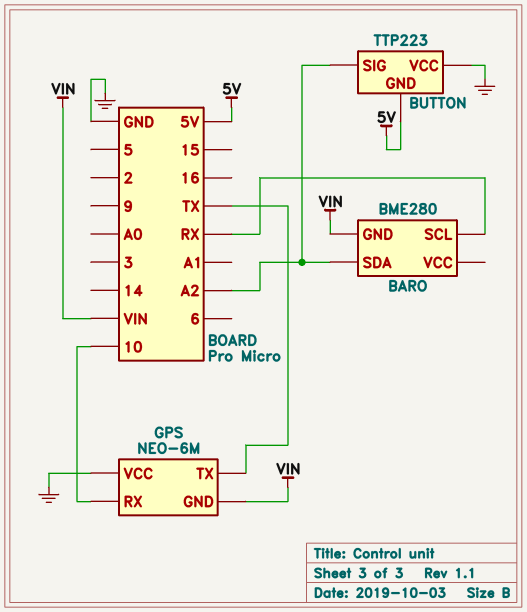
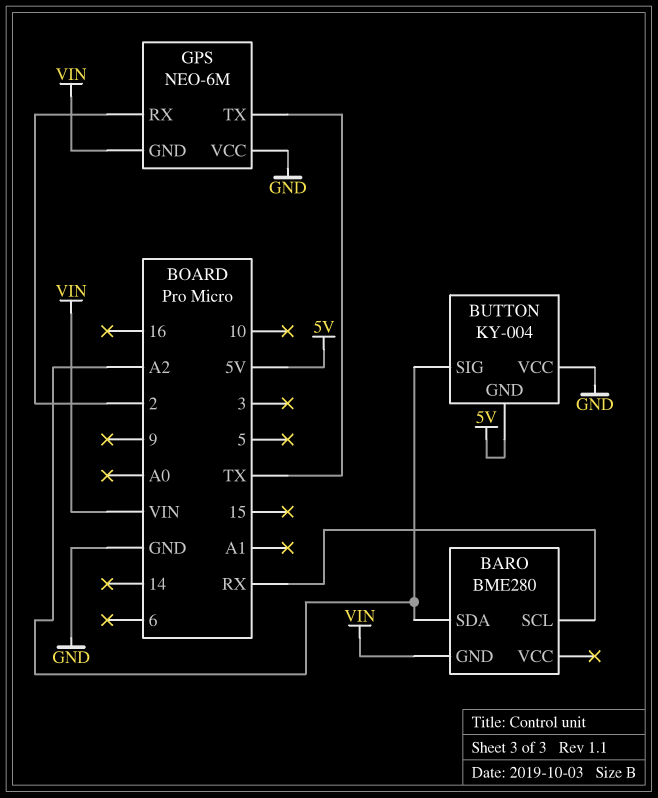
BUTTON: TTP223 -> KY-004
GPS pin RX: 10 -> 2

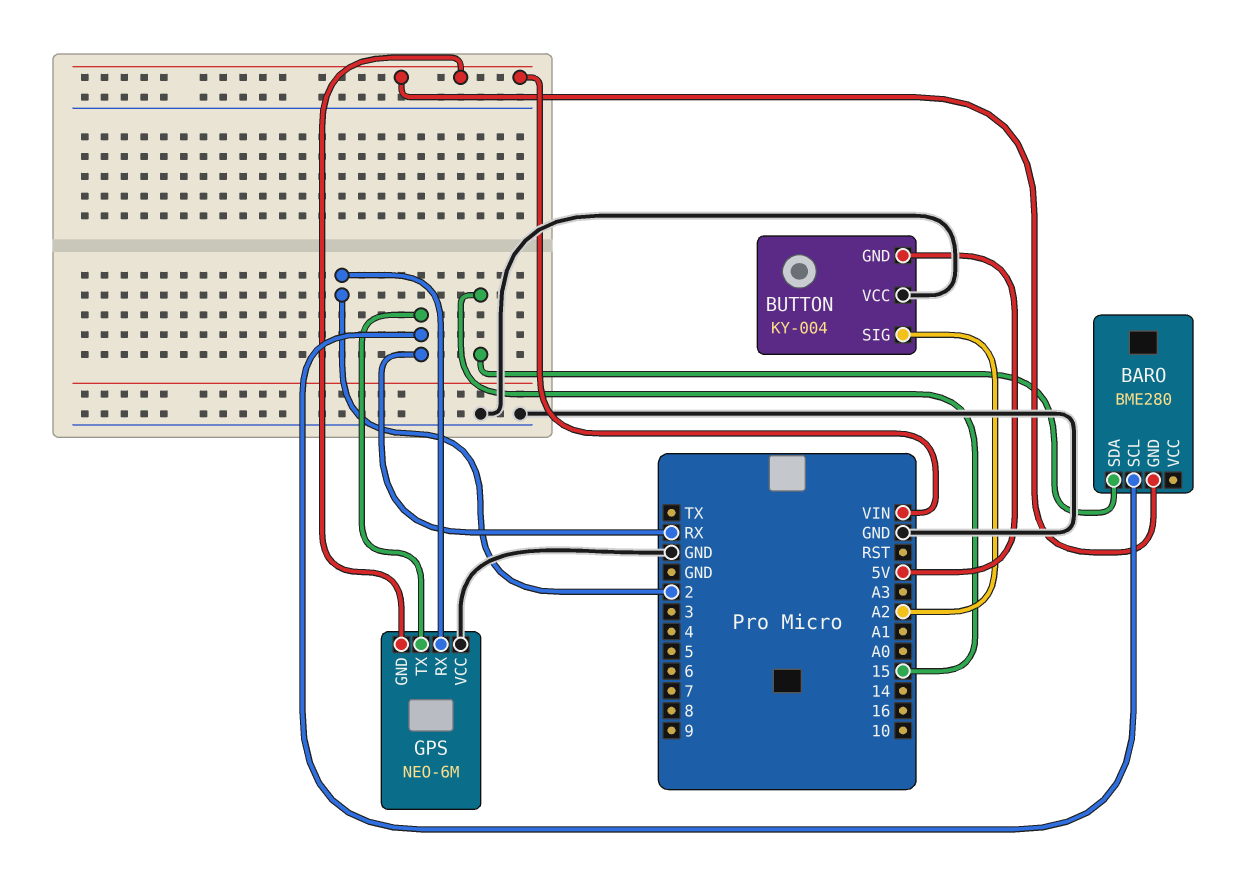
BARO pin SDA: A2 -> 15
GPS pin TX: TX -> RX

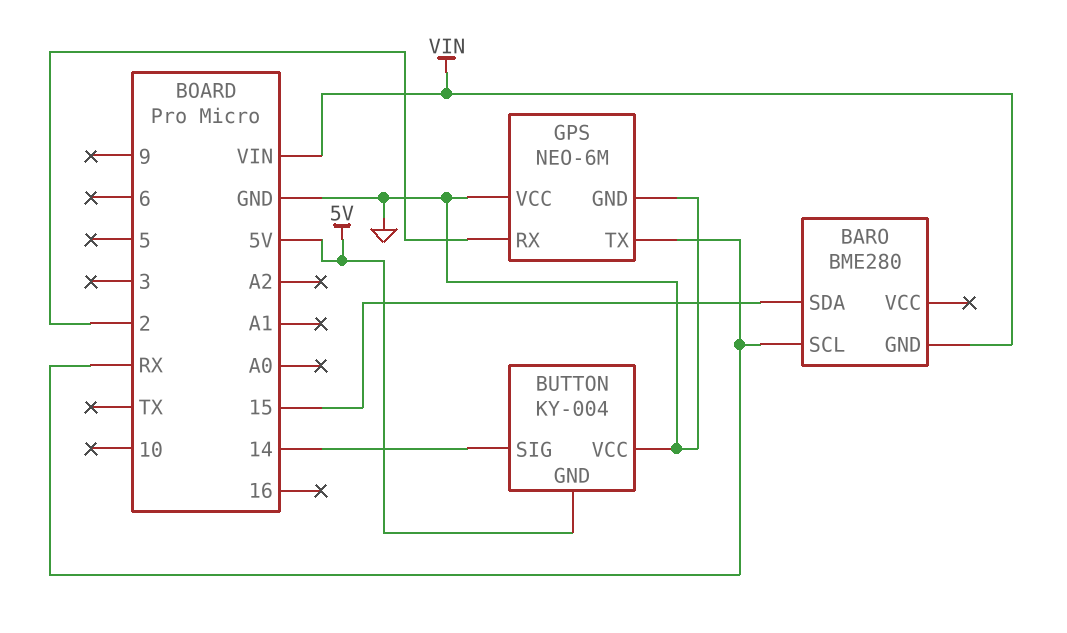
BUTTON pin SIG: A2 -> 14
GPS pin GND: VIN -> GND

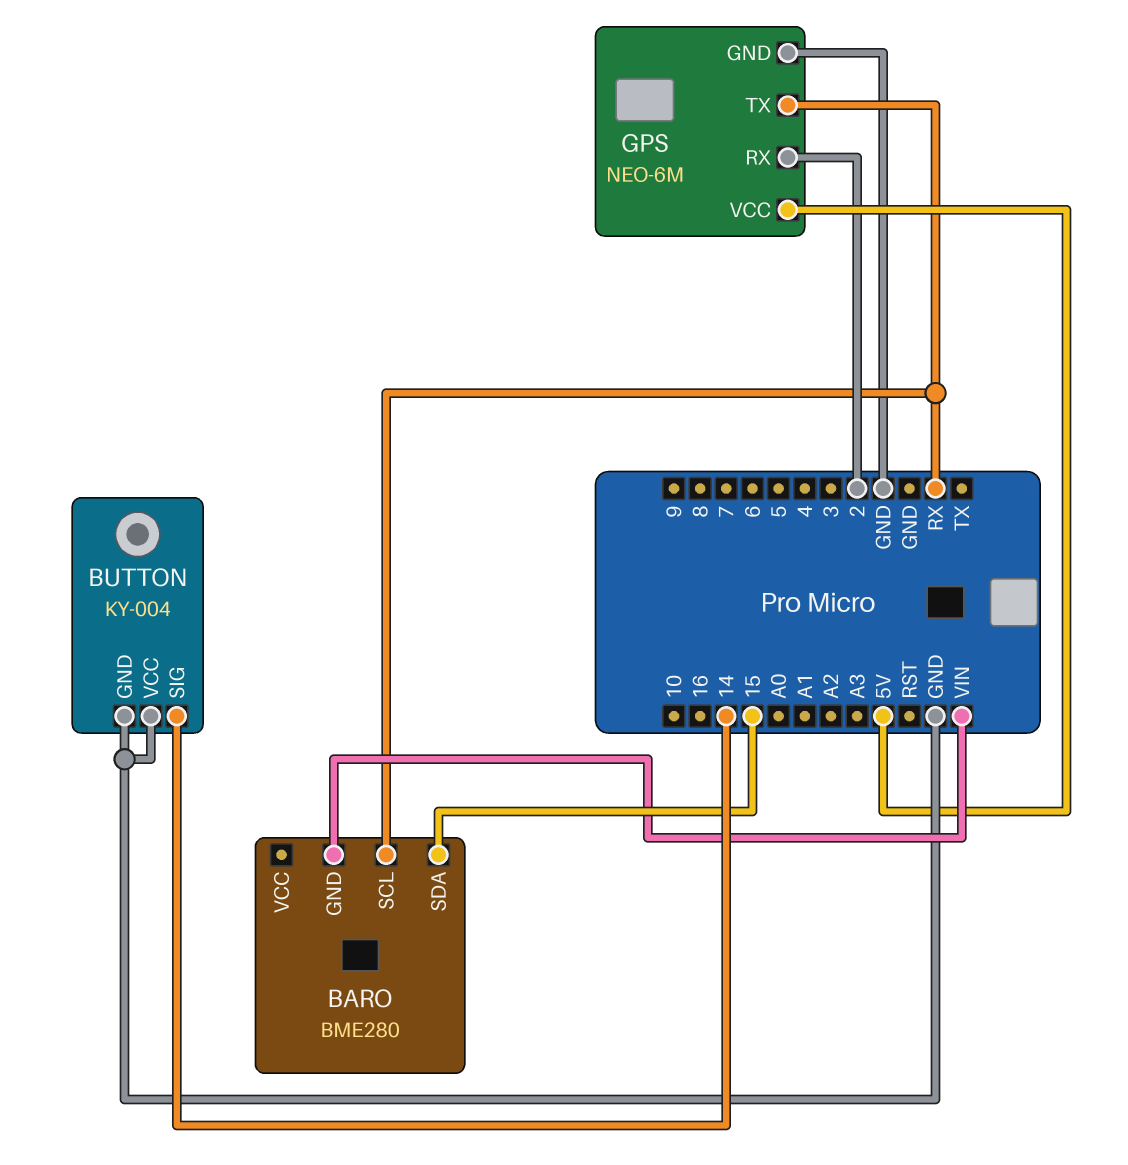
BUTTON pin GND: 5V -> GND
GPS pin VCC: GND -> 5V

